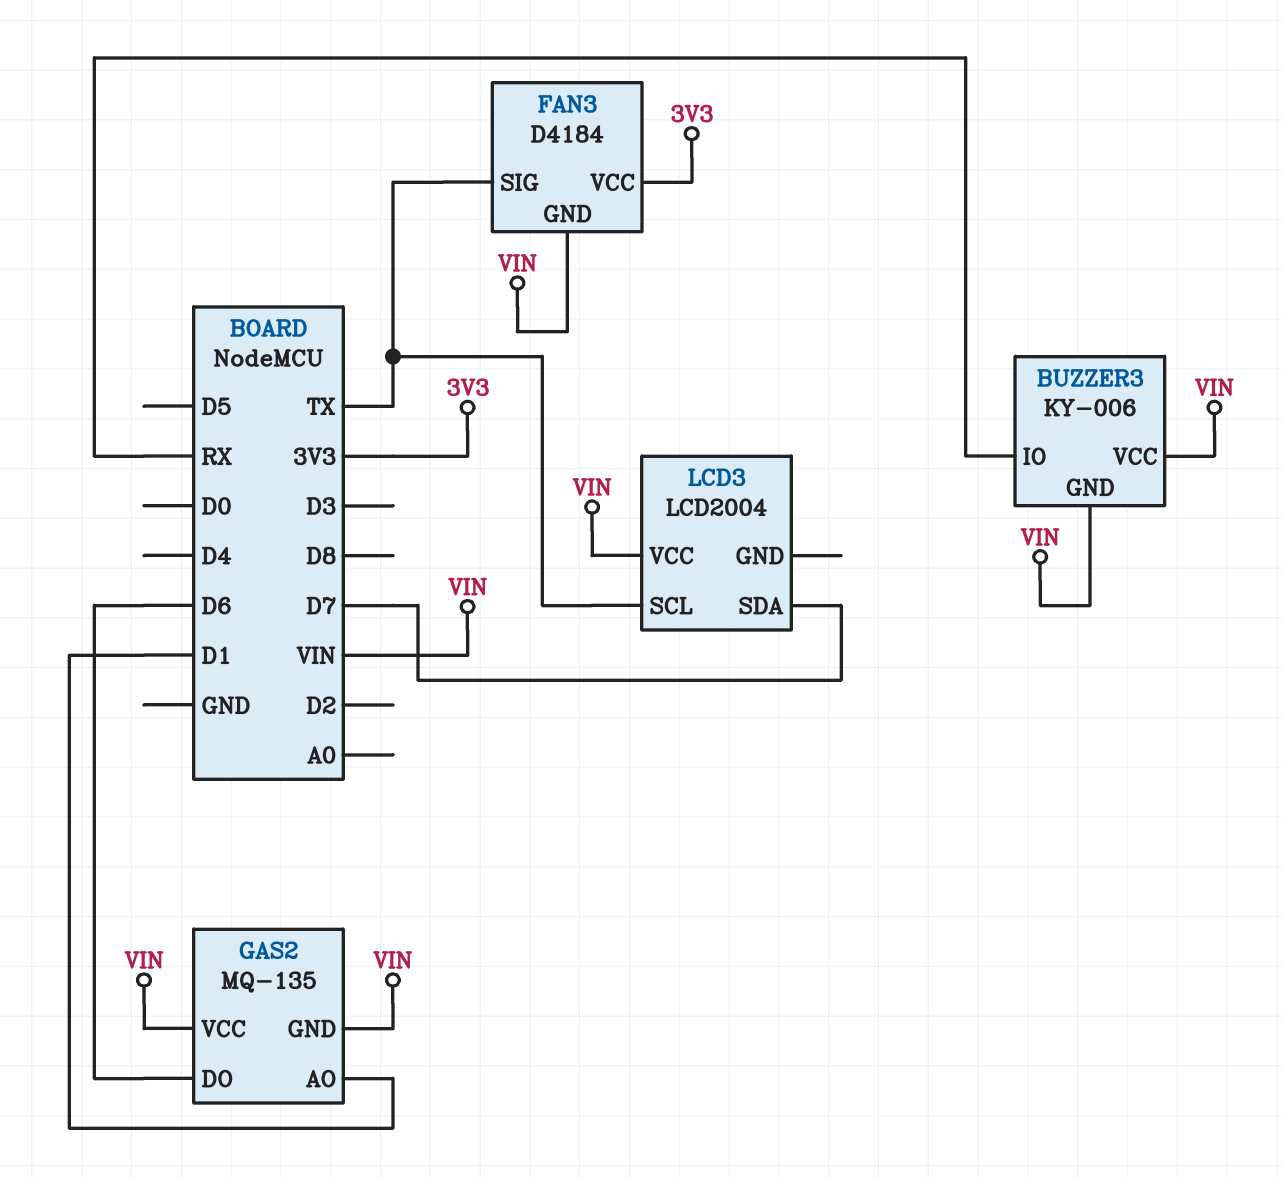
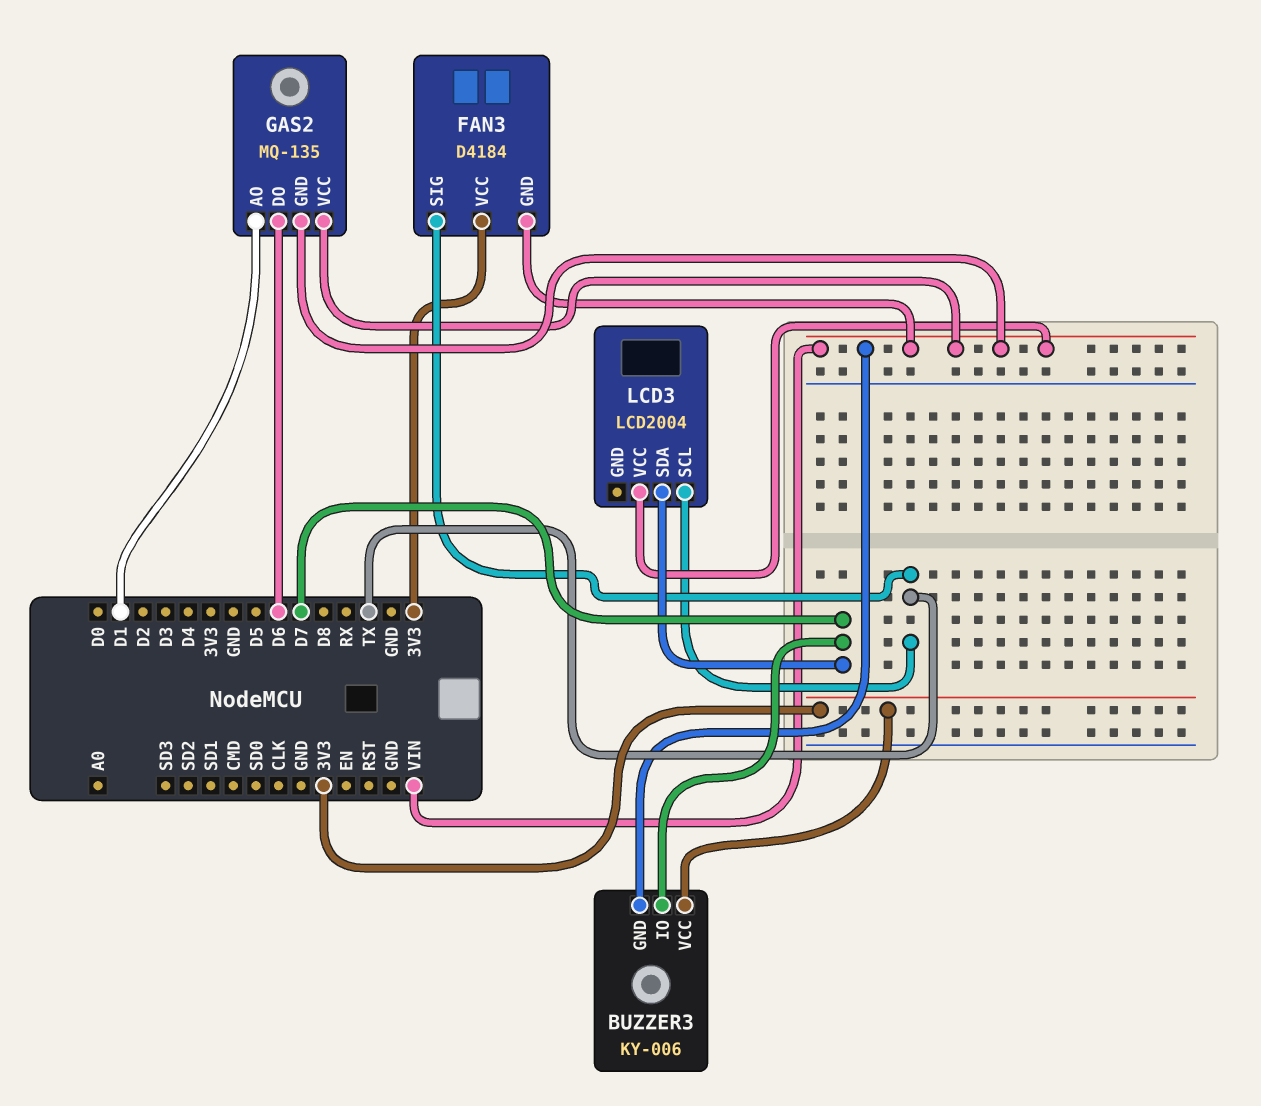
BUZZER3 pin IO: RX -> D7
BUZZER3 pin VCC: VIN -> 3V3

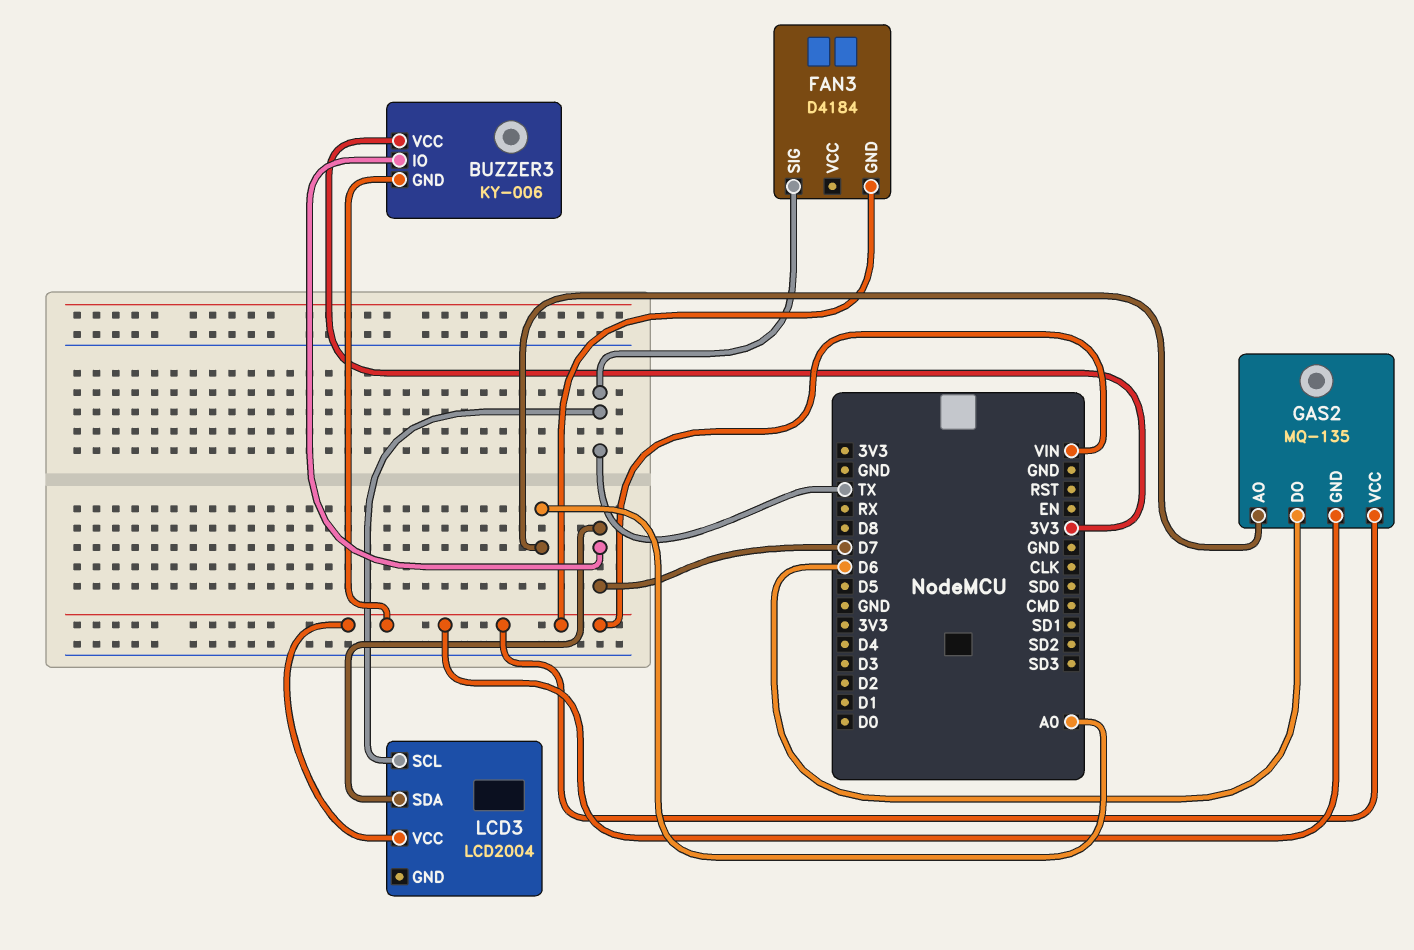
FAN3 pin VCC: 3V3 -> none
GAS2 pin AO: D1 -> A0

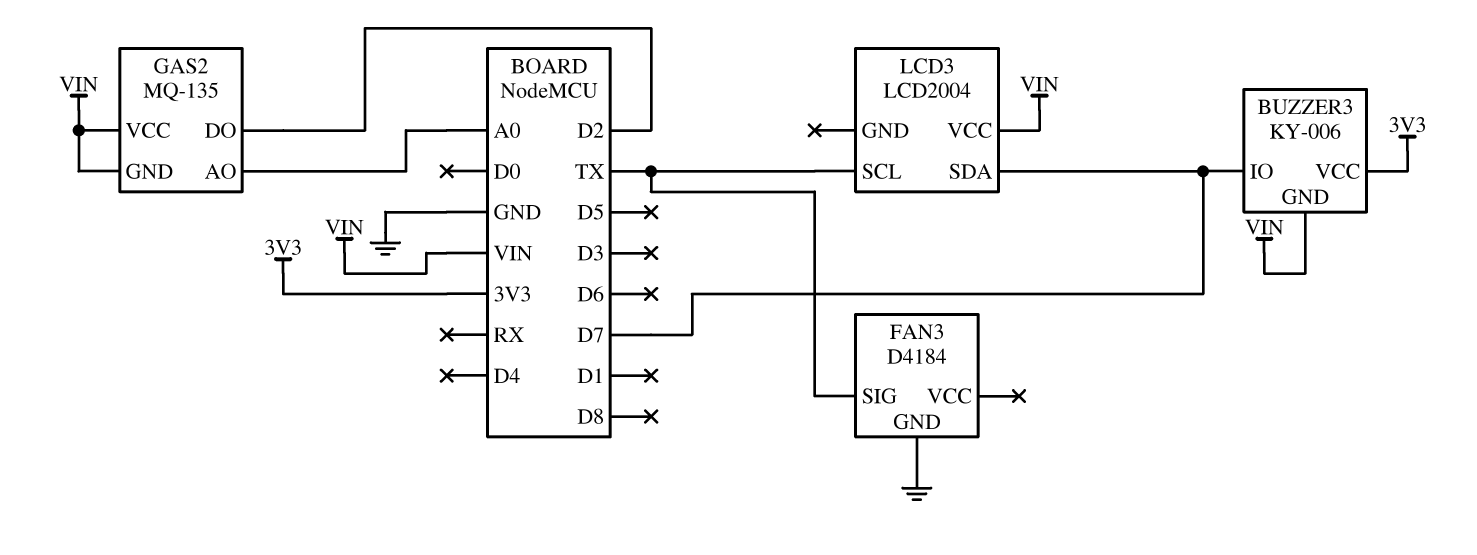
FAN3 pin GND: VIN -> GND
GAS2 pin DO: D6 -> D2

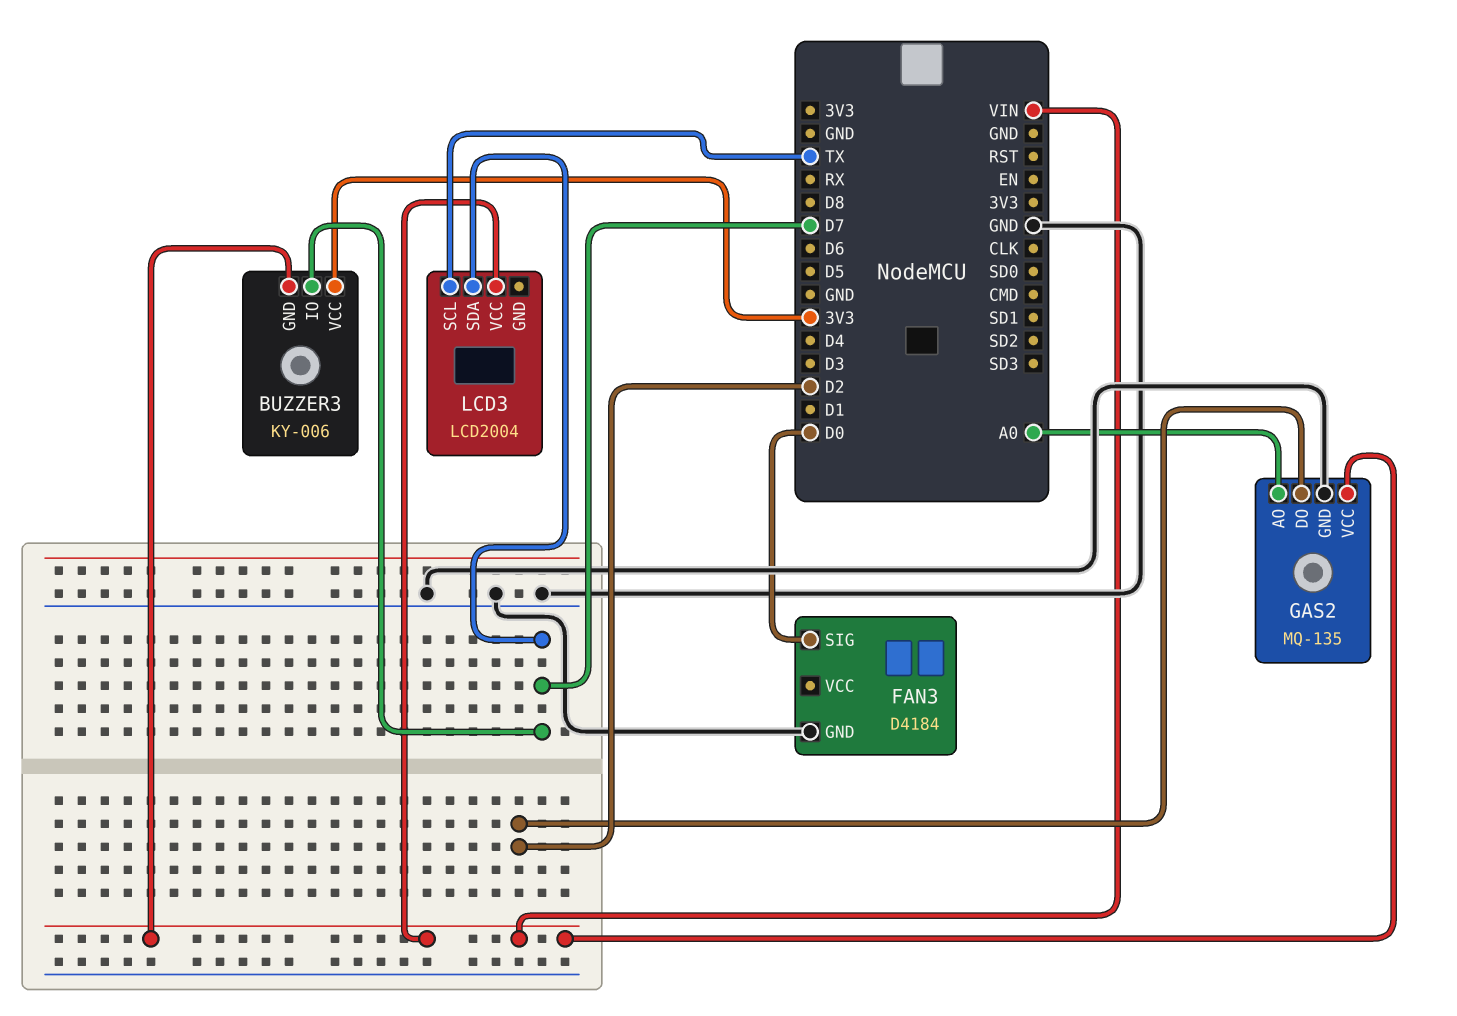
FAN3 pin SIG: TX -> D0
GAS2 pin GND: VIN -> GND

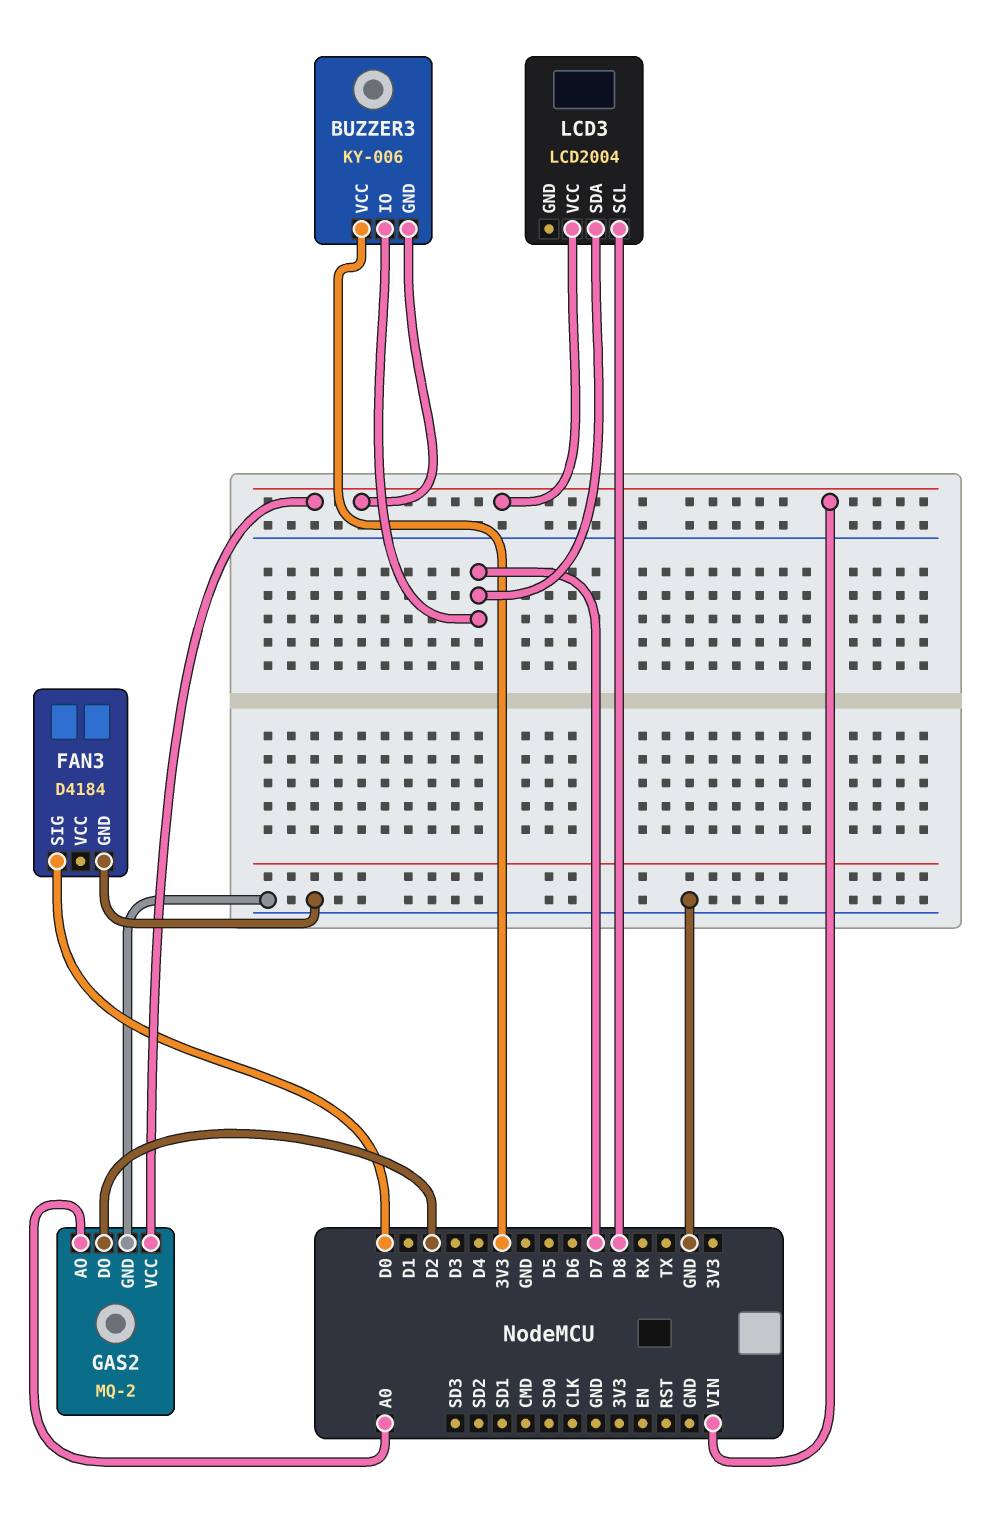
GAS2: MQ-135 -> MQ-2
LCD3 pin SCL: TX -> D8

